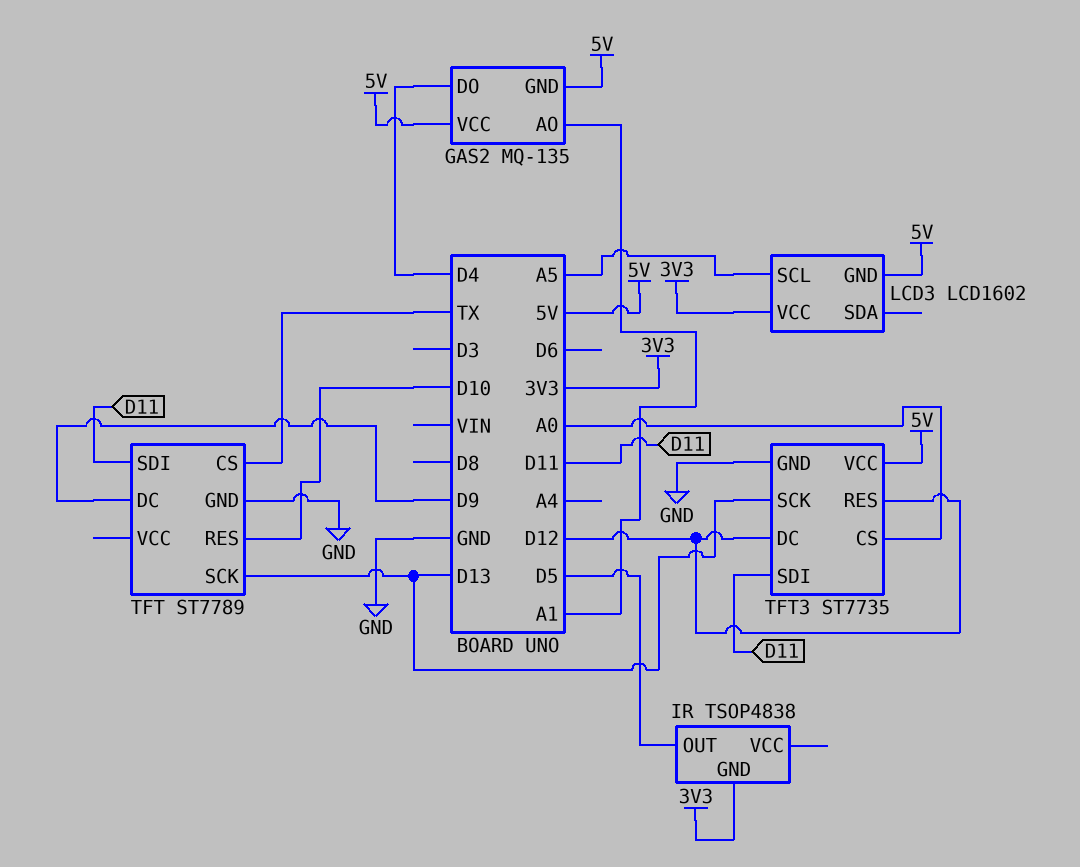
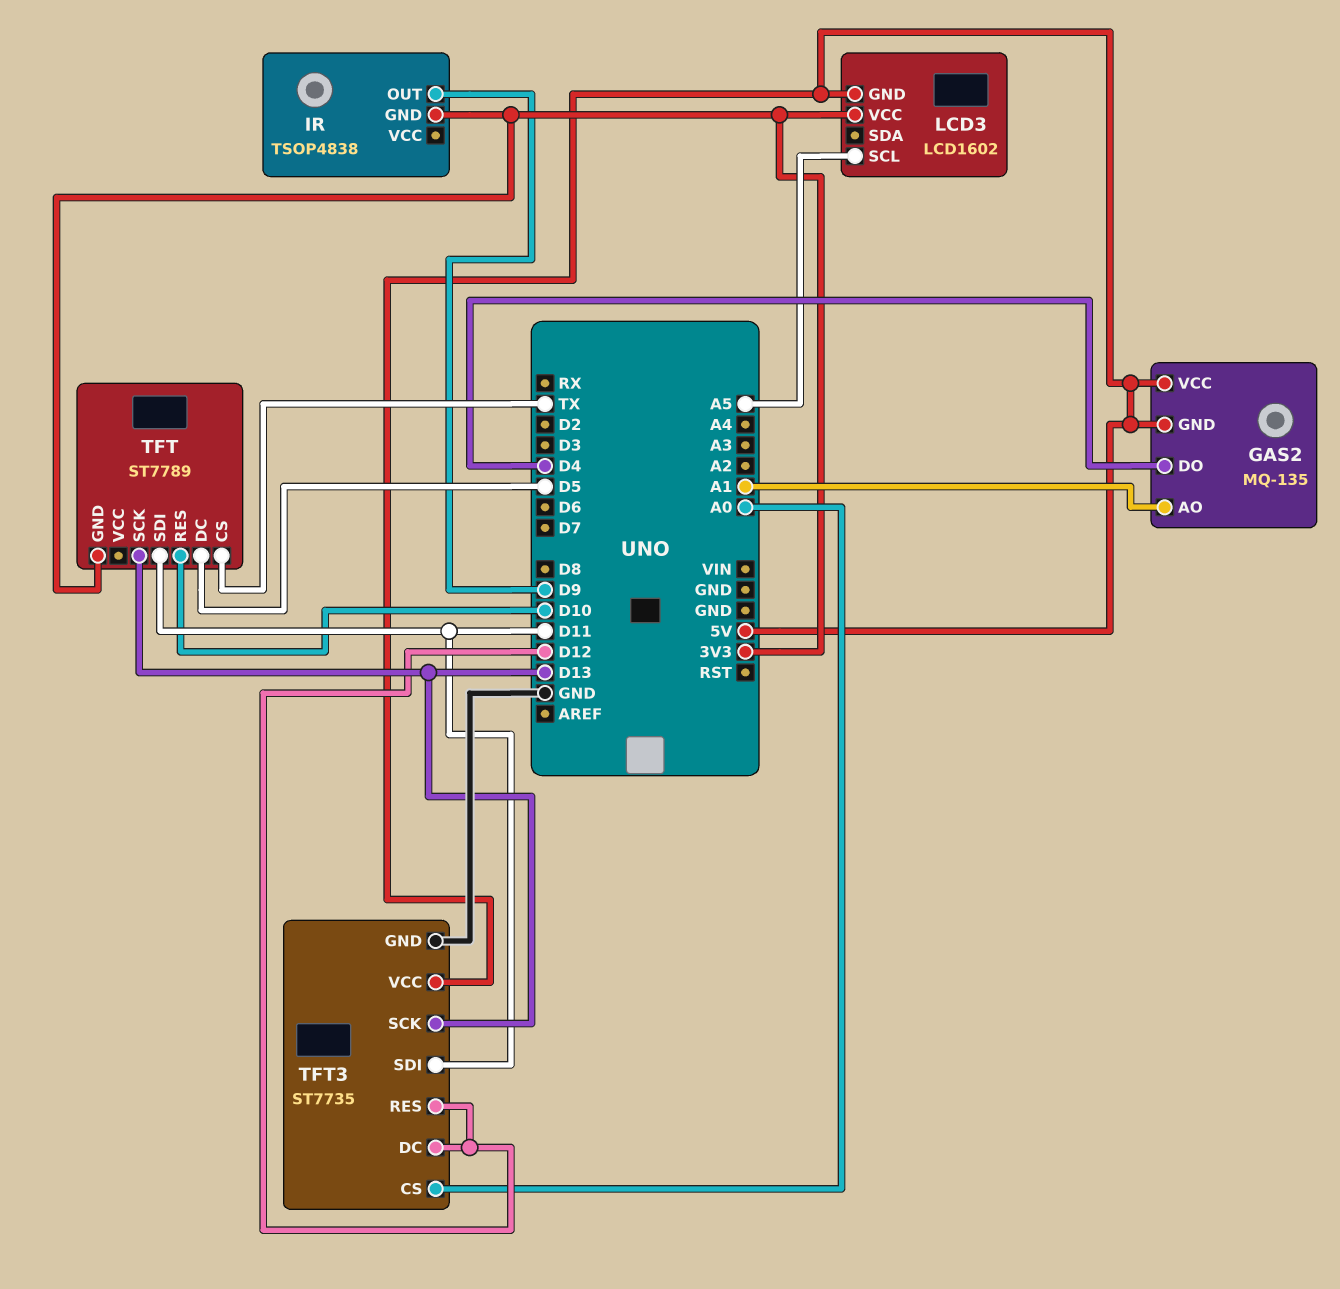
IR pin OUT: D5 -> D9
TFT pin DC: D9 -> D5
TFT pin GND: GND -> 3V3

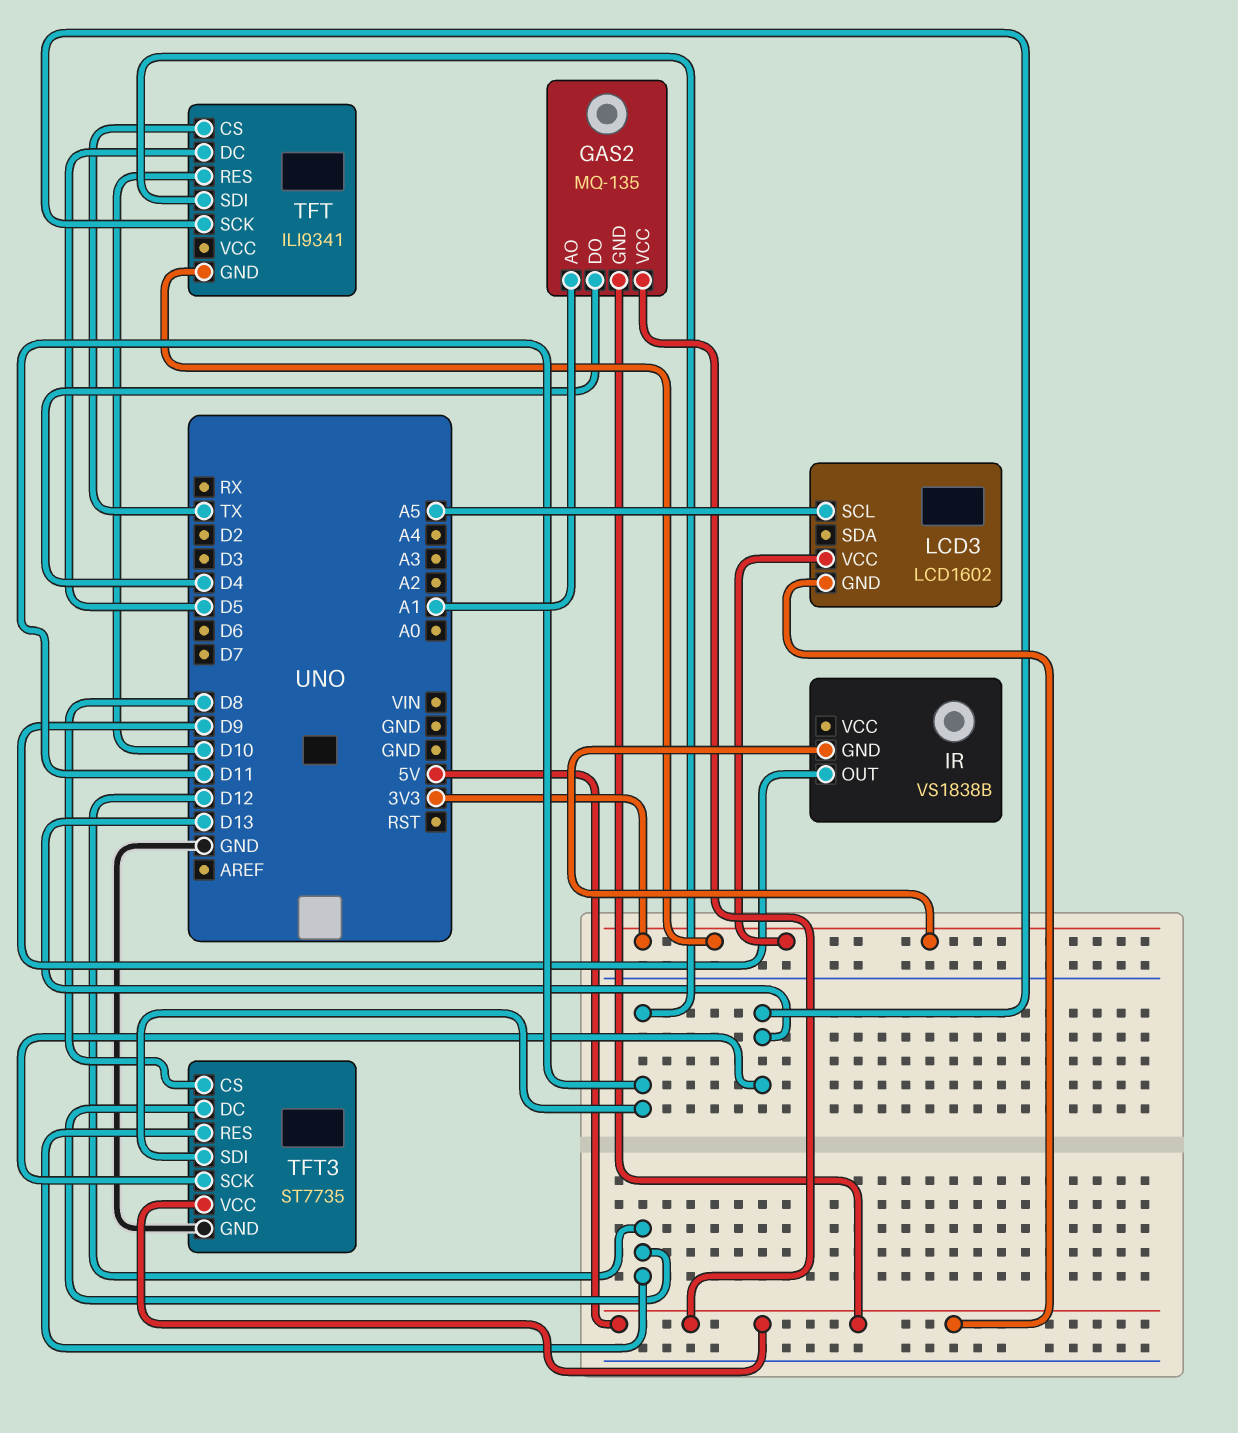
IR: TSOP4838 -> VS1838B
TFT: ST7789 -> ILI9341
TFT3 pin CS: A0 -> D8

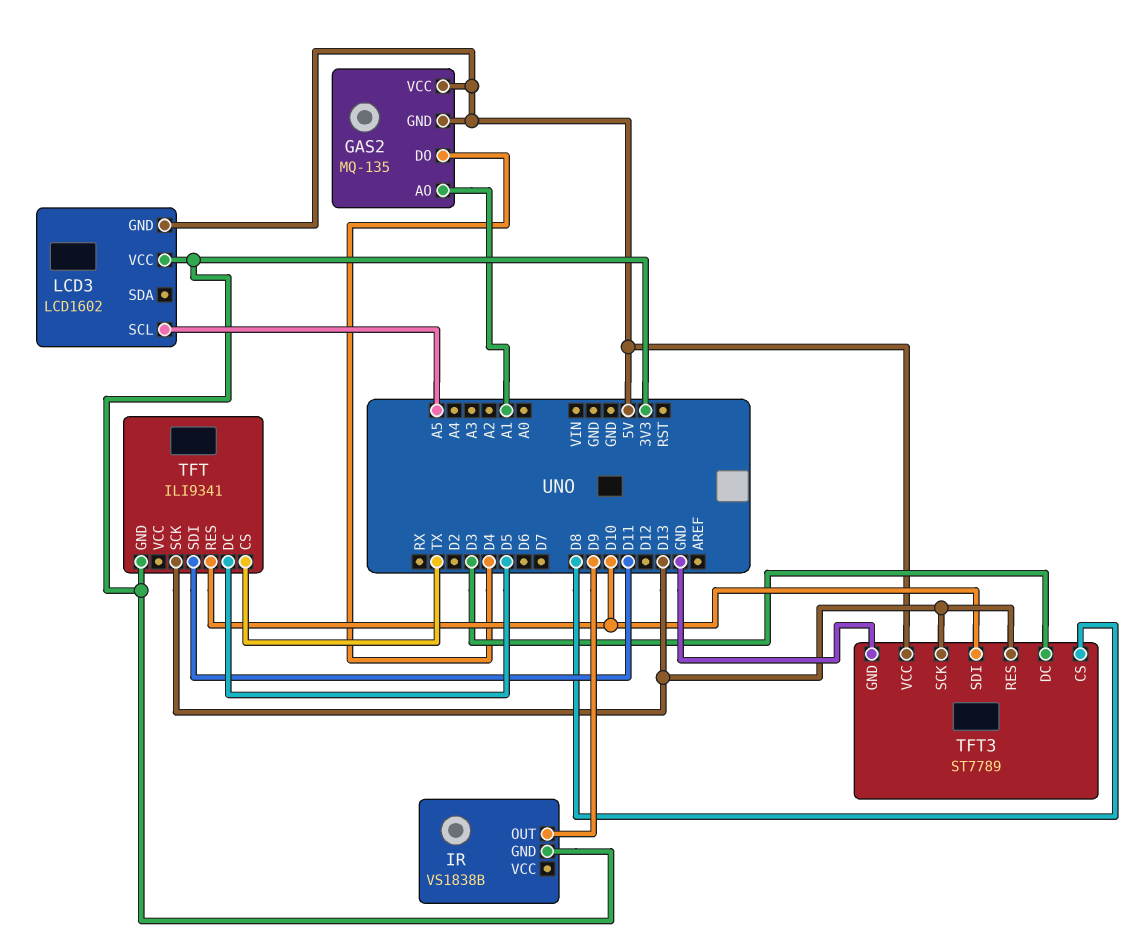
TFT3: ST7735 -> ST7789
TFT3 pin DC: D12 -> D3
TFT3 pin RES: D12 -> D13
TFT3 pin SDI: D11 -> D10

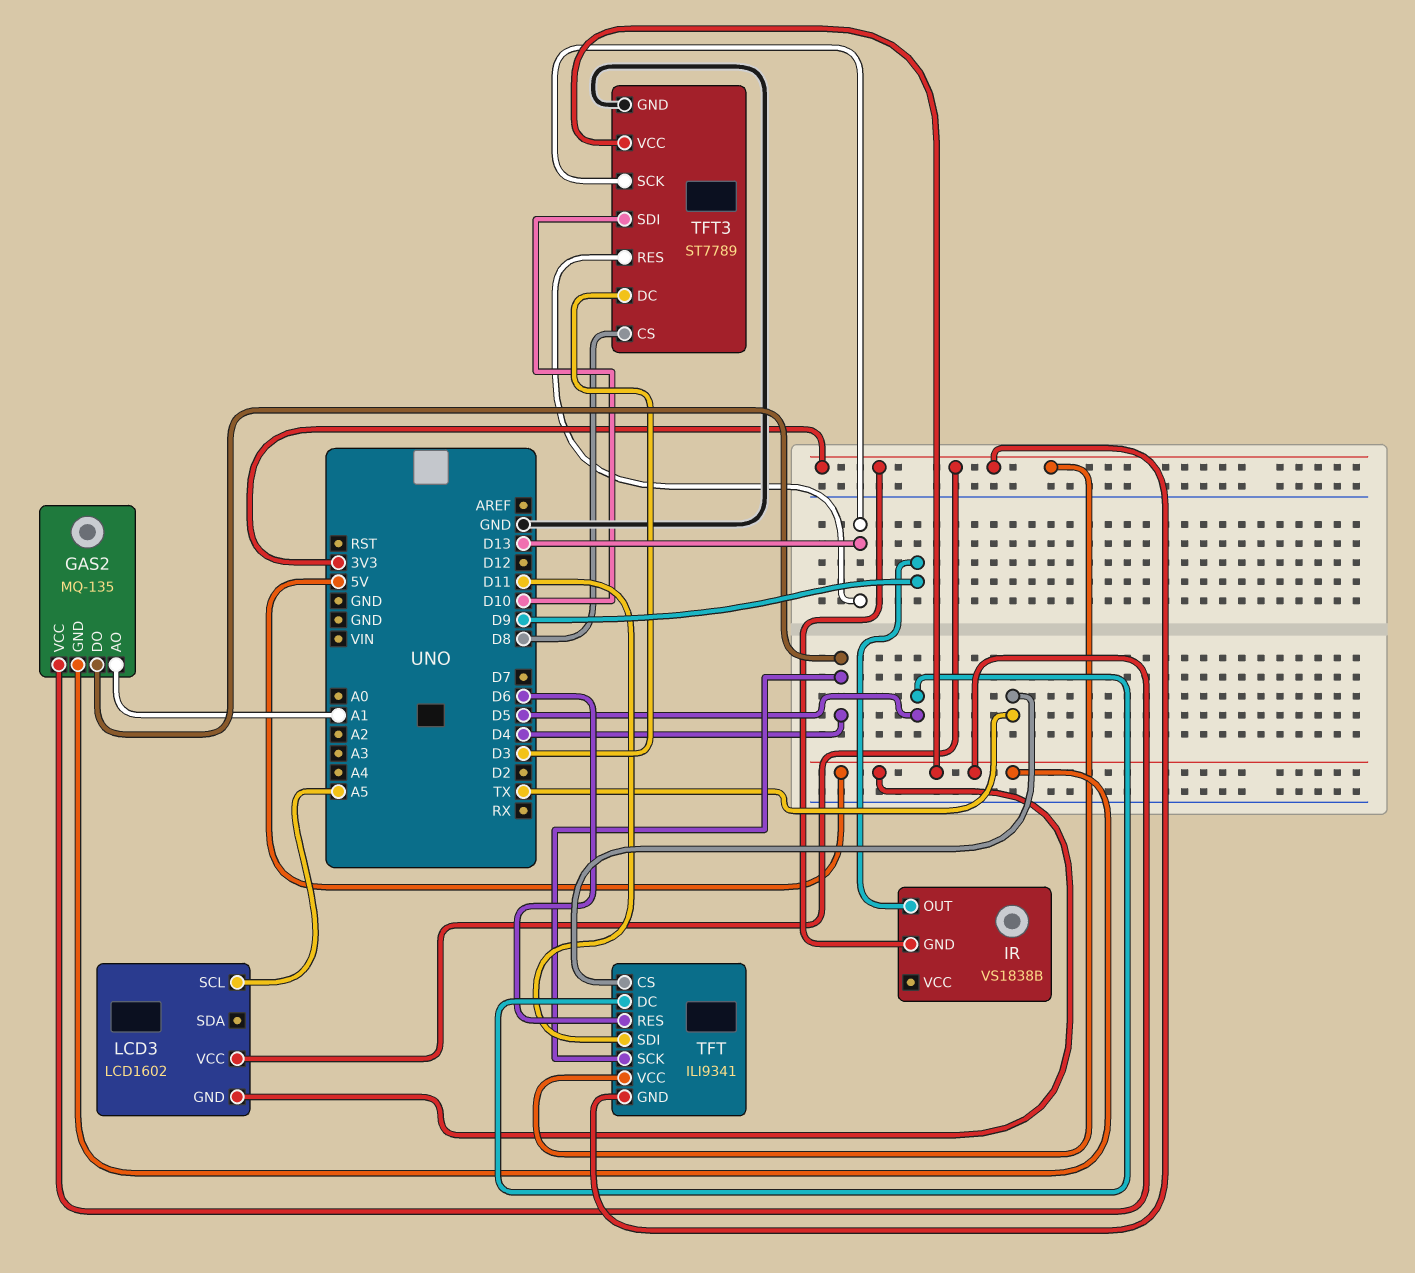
TFT pin RES: D10 -> D6
TFT pin SCK: D13 -> D4
TFT pin VCC: none -> 3V3

